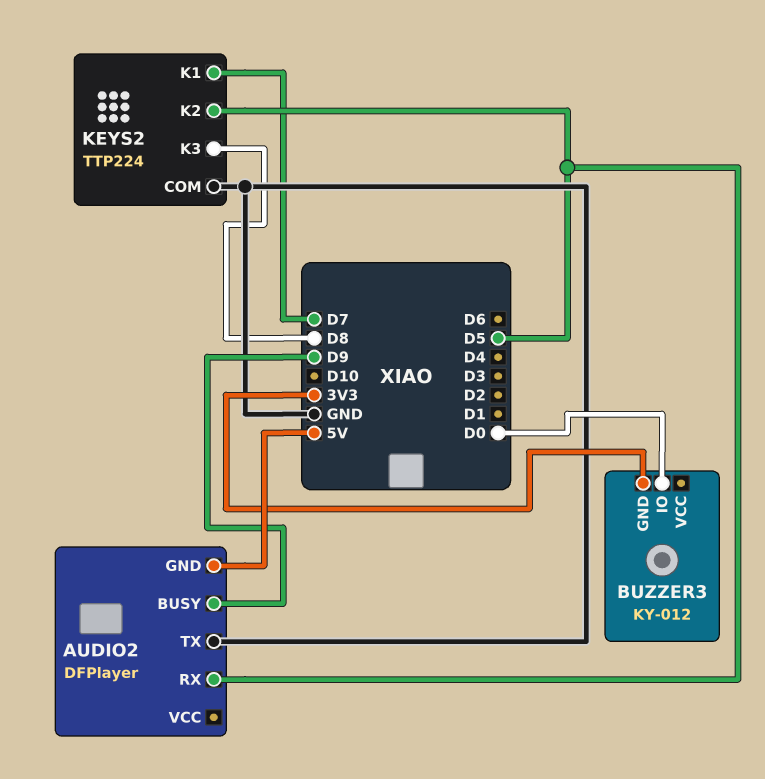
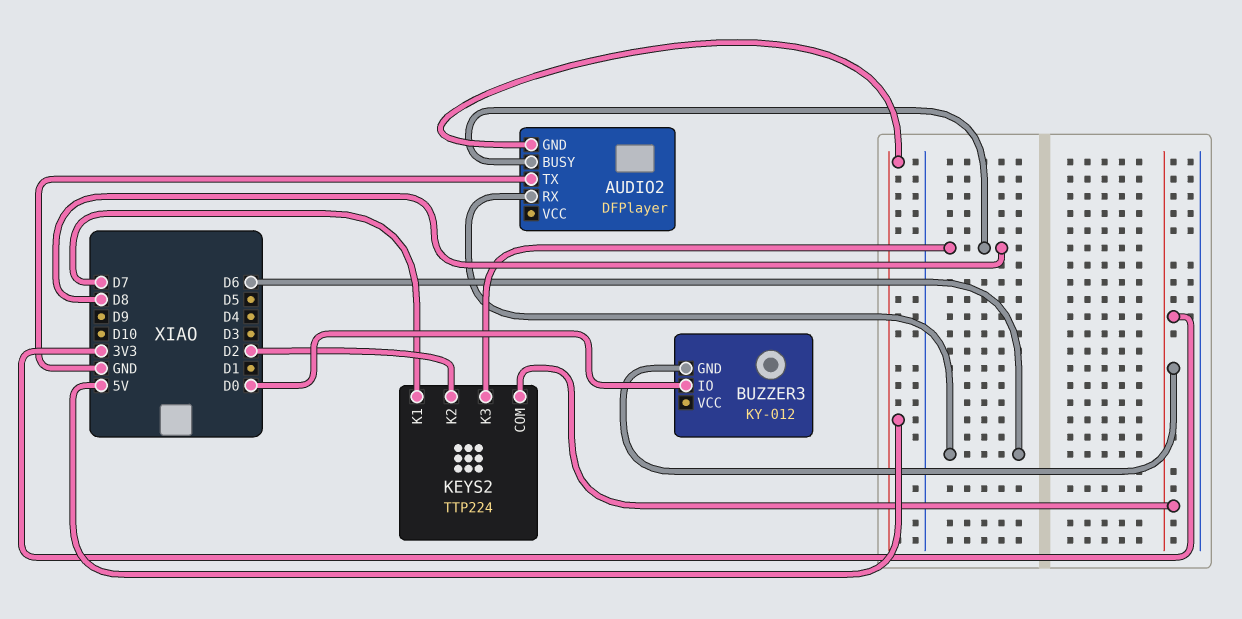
AUDIO2 pin BUSY: D9 -> D8
AUDIO2 pin RX: D5 -> D6
KEYS2 pin COM: GND -> 3V3
KEYS2 pin K2: D5 -> D2

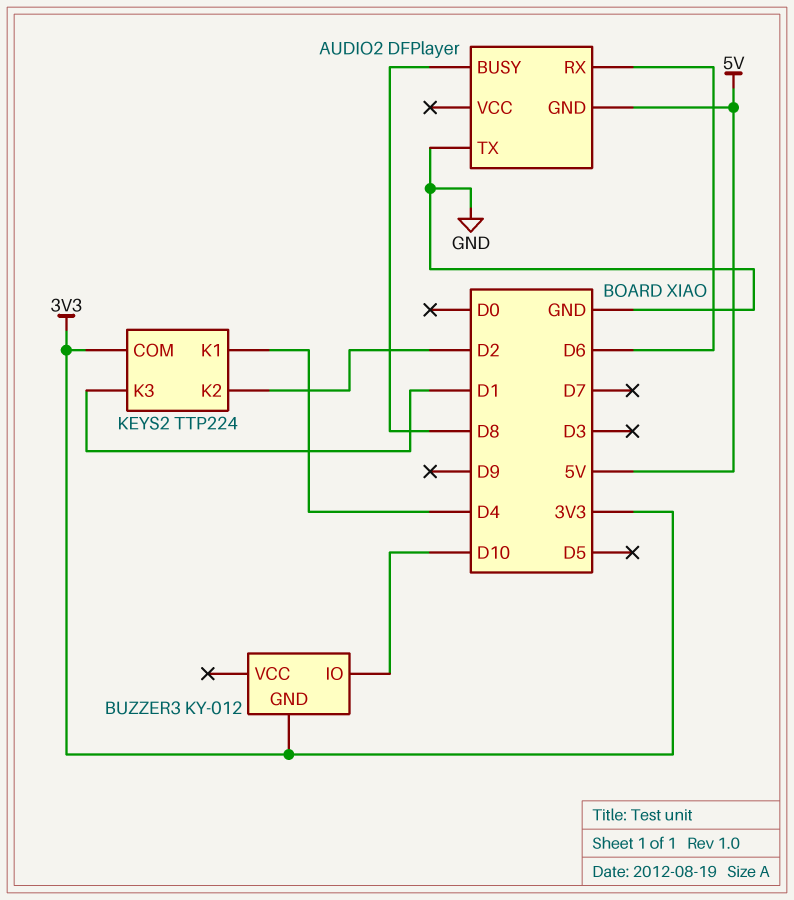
BUZZER3 pin IO: D0 -> D10
KEYS2 pin K1: D7 -> D4
KEYS2 pin K3: D8 -> D1

